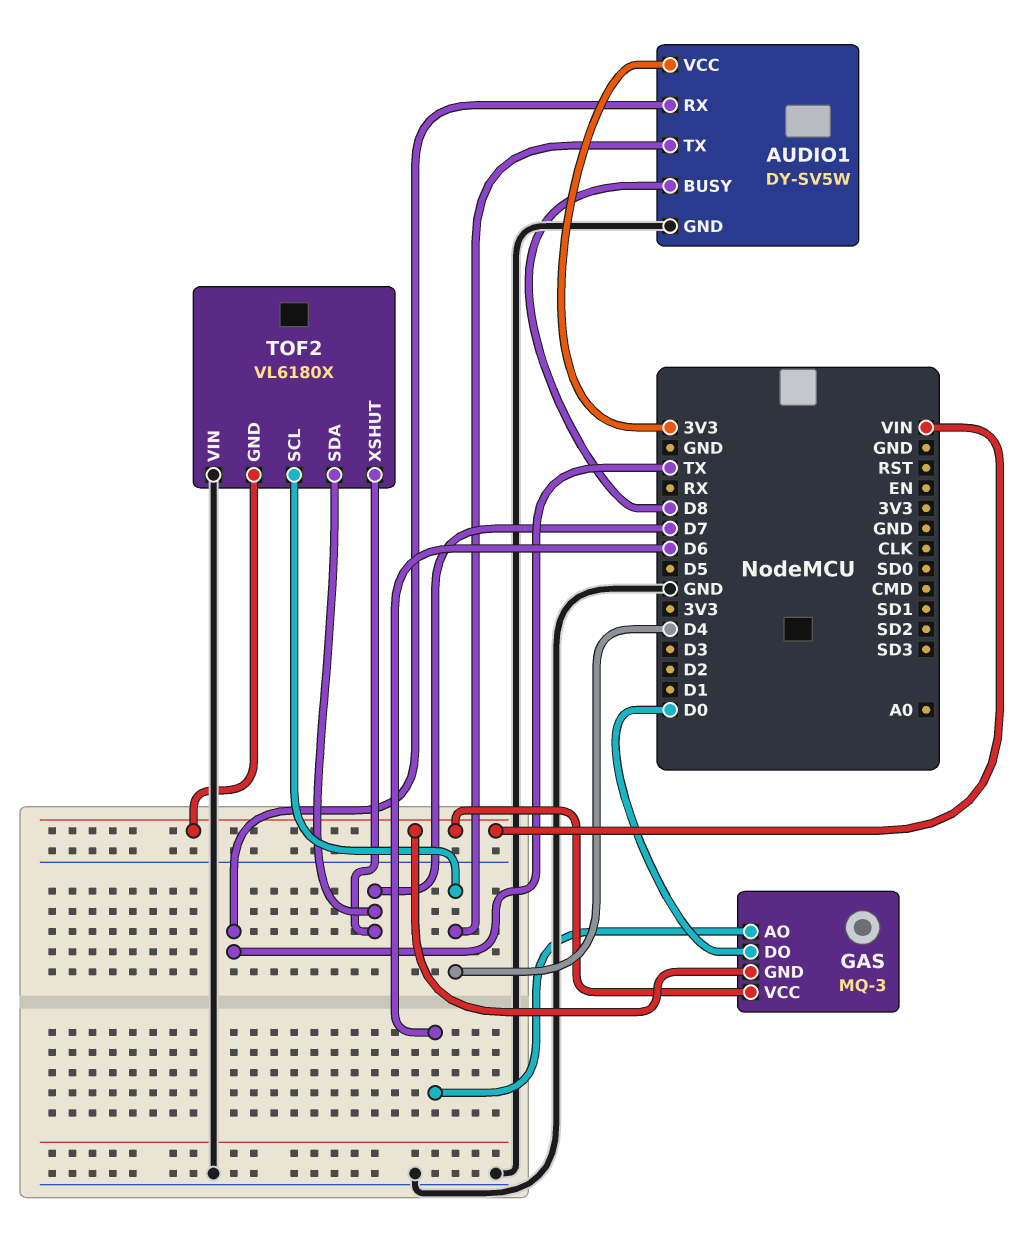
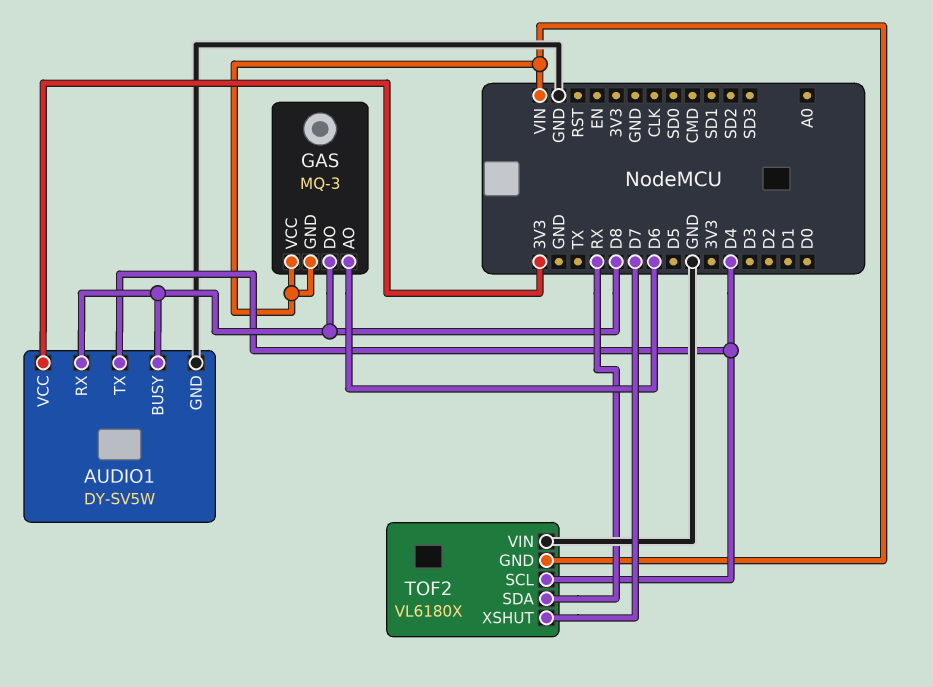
AUDIO1 pin RX: TX -> D8
GAS pin DO: D0 -> D8
TOF2 pin SDA: D7 -> RX

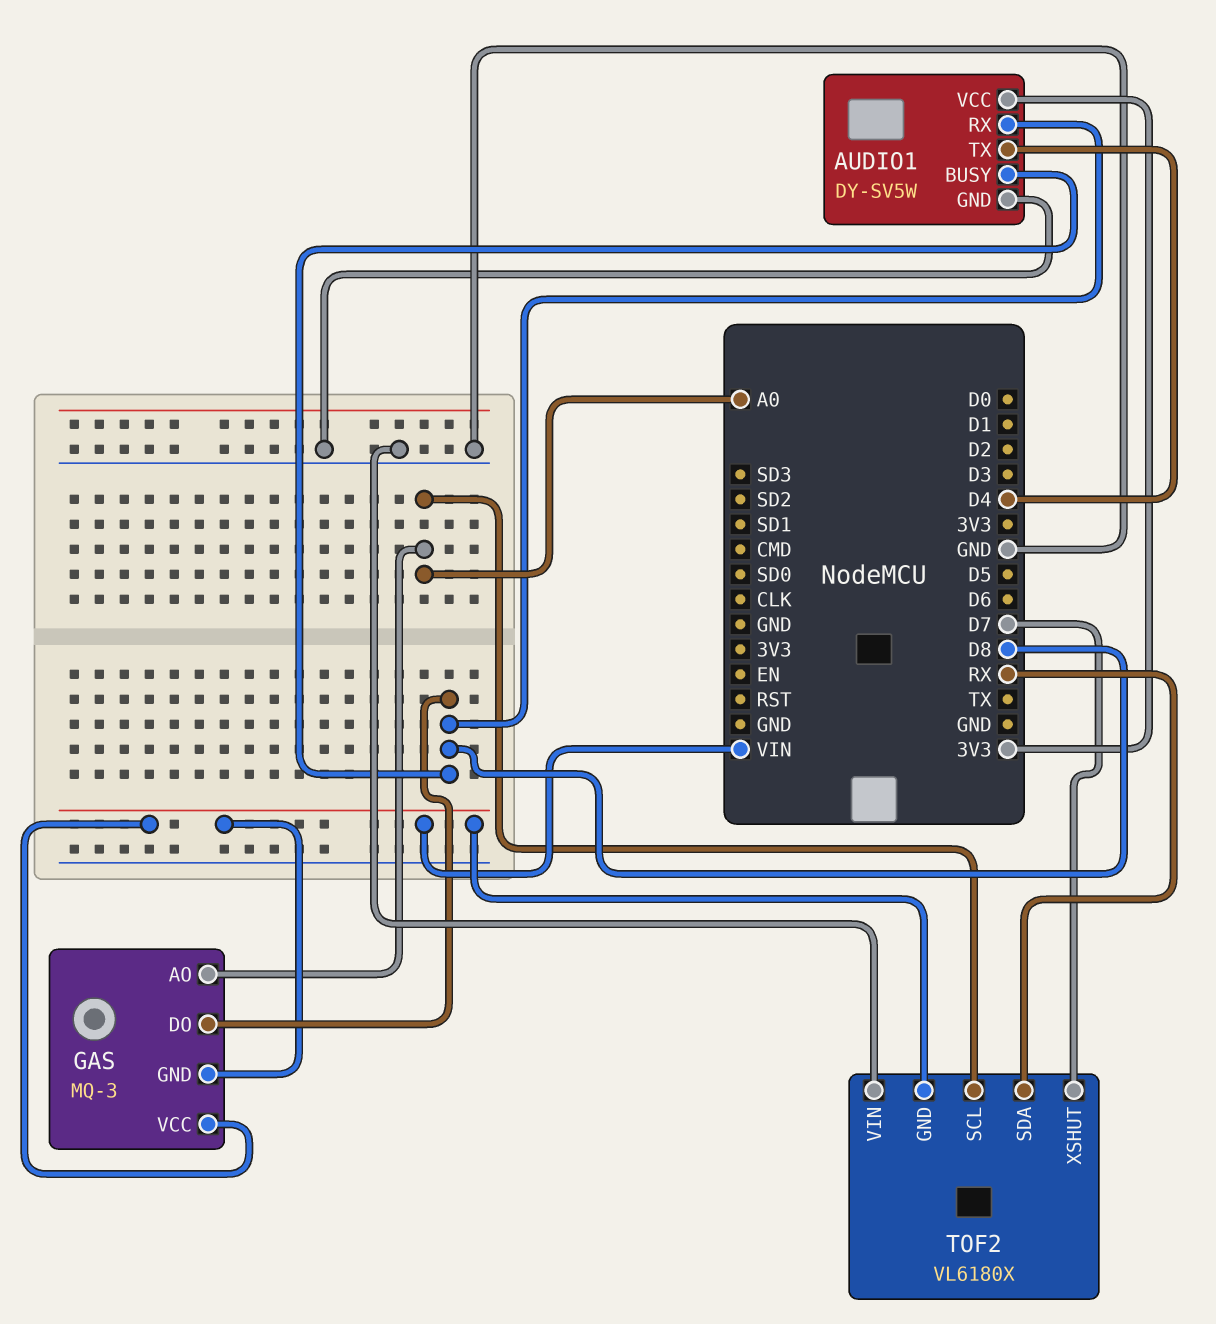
GAS pin AO: D6 -> A0
TOF2 pin SCL: D4 -> A0

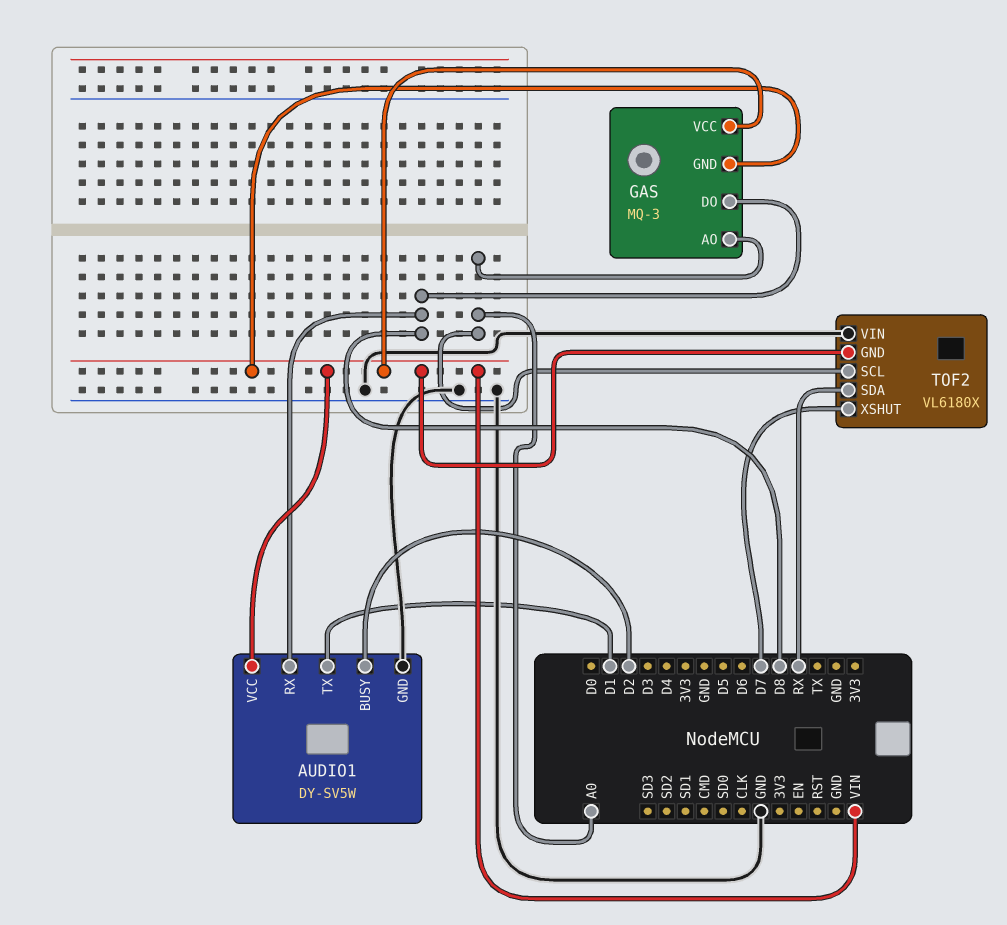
AUDIO1 pin BUSY: D8 -> D2
AUDIO1 pin TX: D4 -> D1
AUDIO1 pin VCC: 3V3 -> VIN

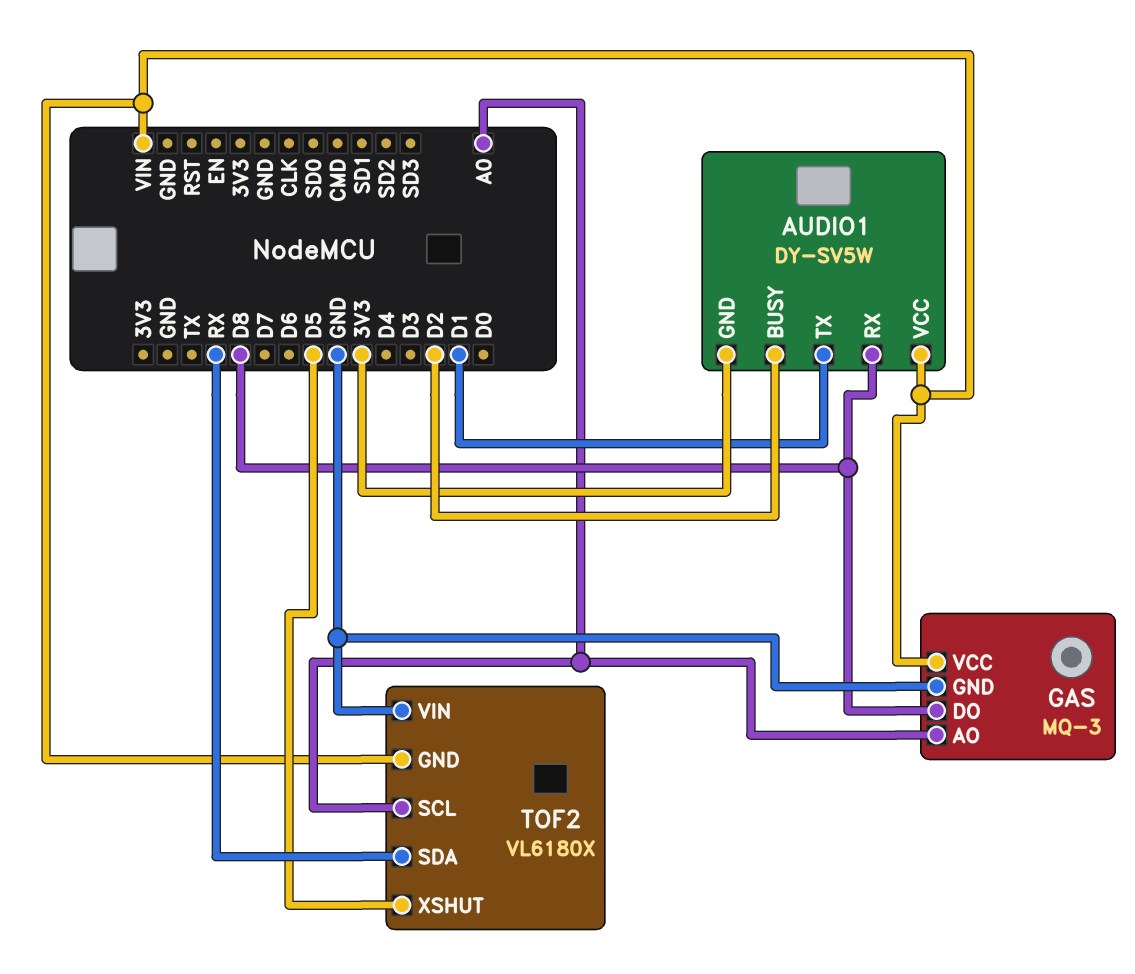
AUDIO1 pin GND: GND -> 3V3
GAS pin GND: VIN -> GND
TOF2 pin XSHUT: D7 -> D5

